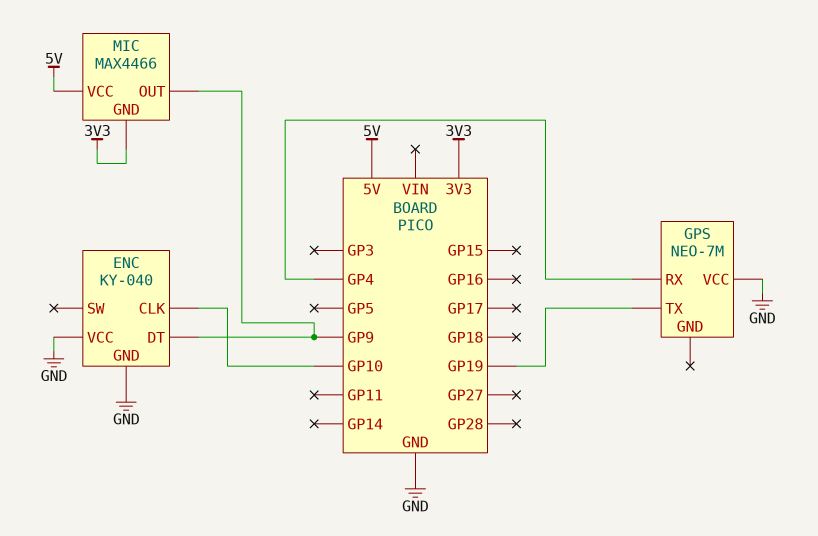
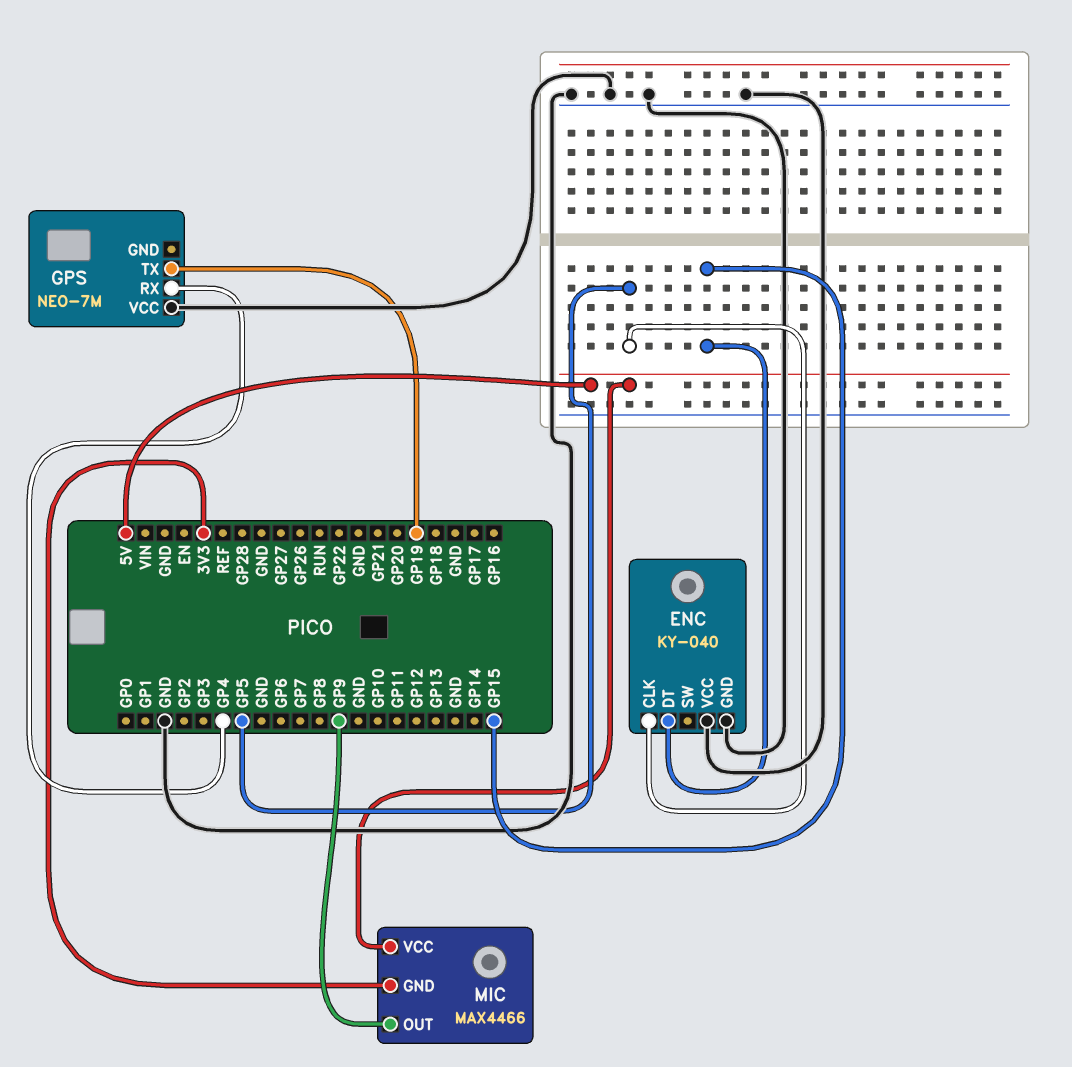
ENC pin CLK: GP10 -> GP5
ENC pin DT: GP9 -> GP15

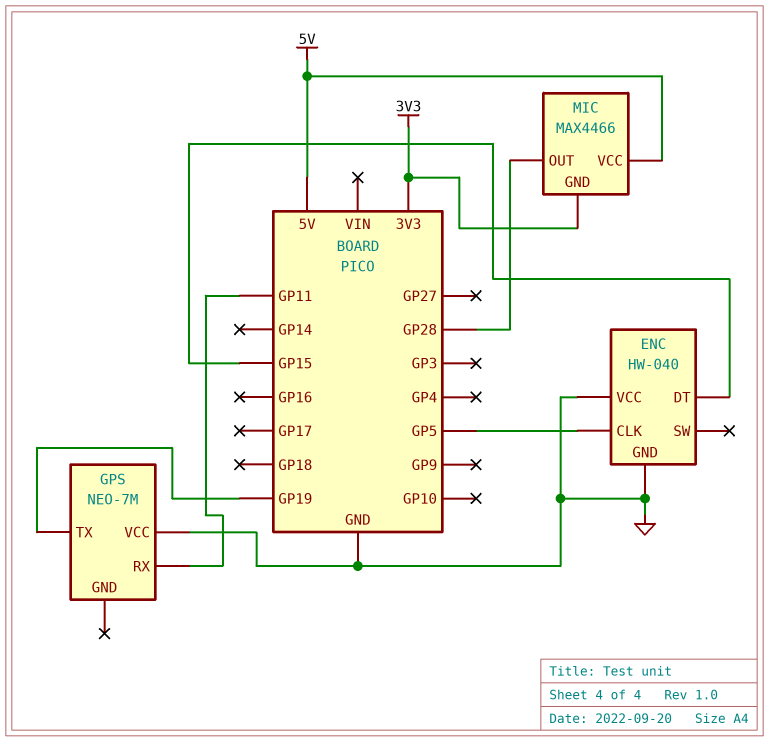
ENC: KY-040 -> HW-040
GPS pin RX: GP4 -> GP11
MIC pin OUT: GP9 -> GP28

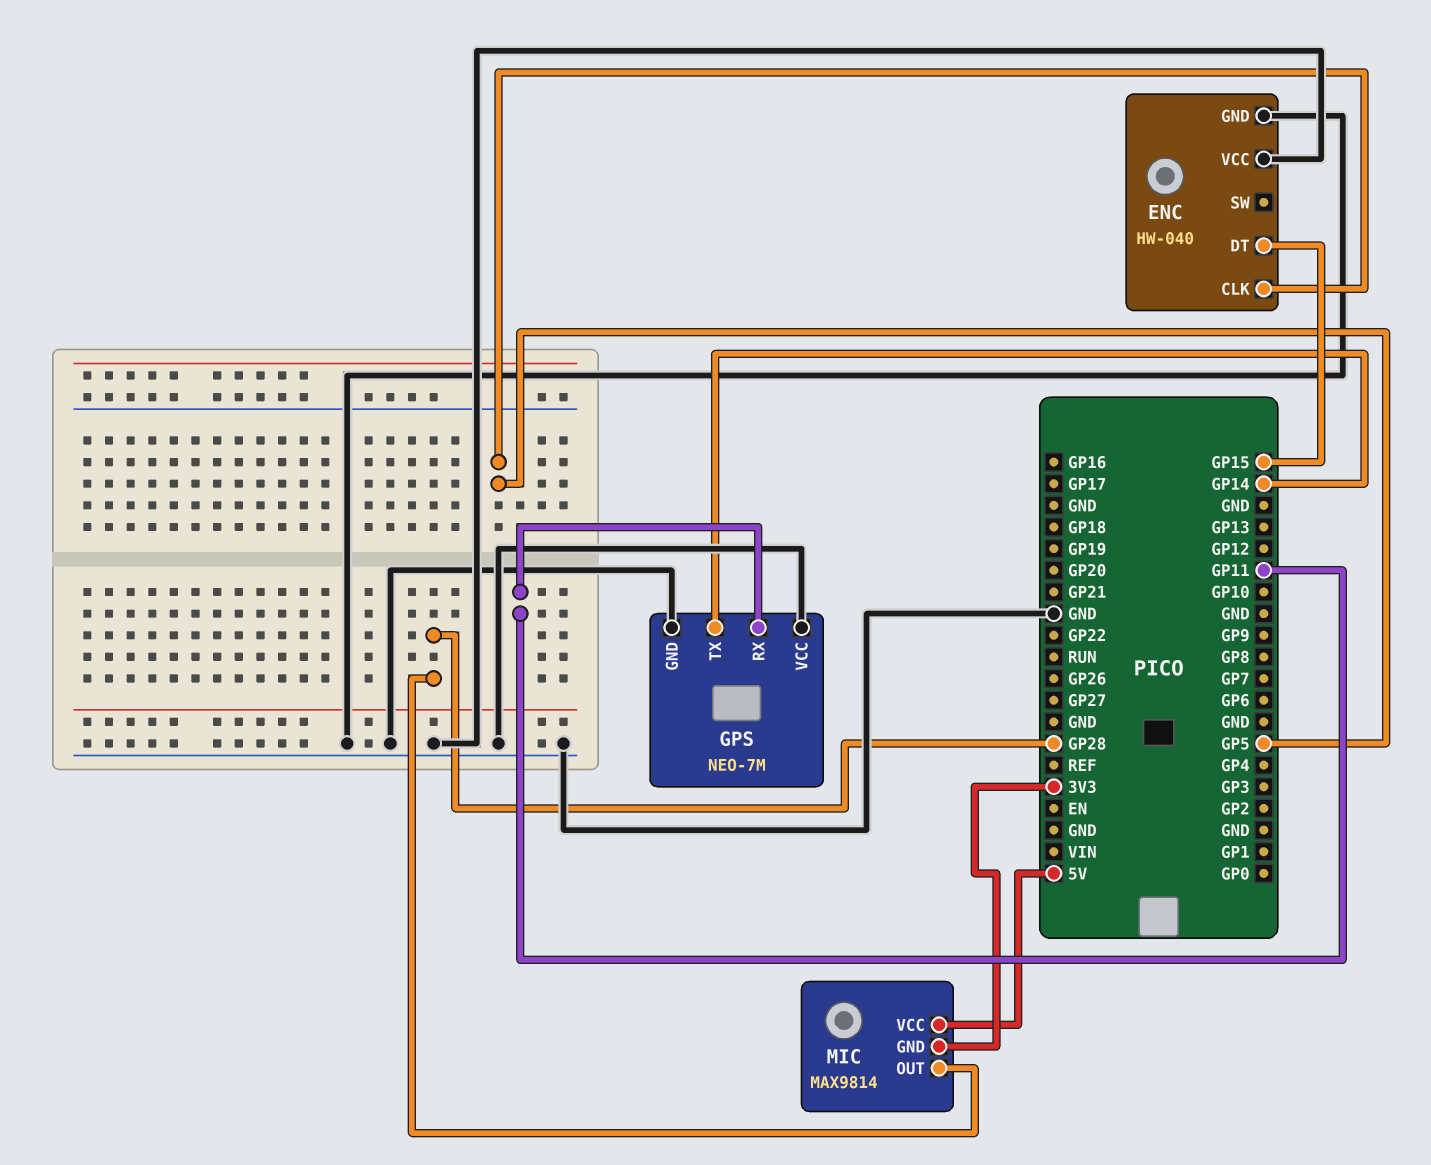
GPS pin GND: none -> GND
GPS pin TX: GP19 -> GP14
MIC: MAX4466 -> MAX9814

